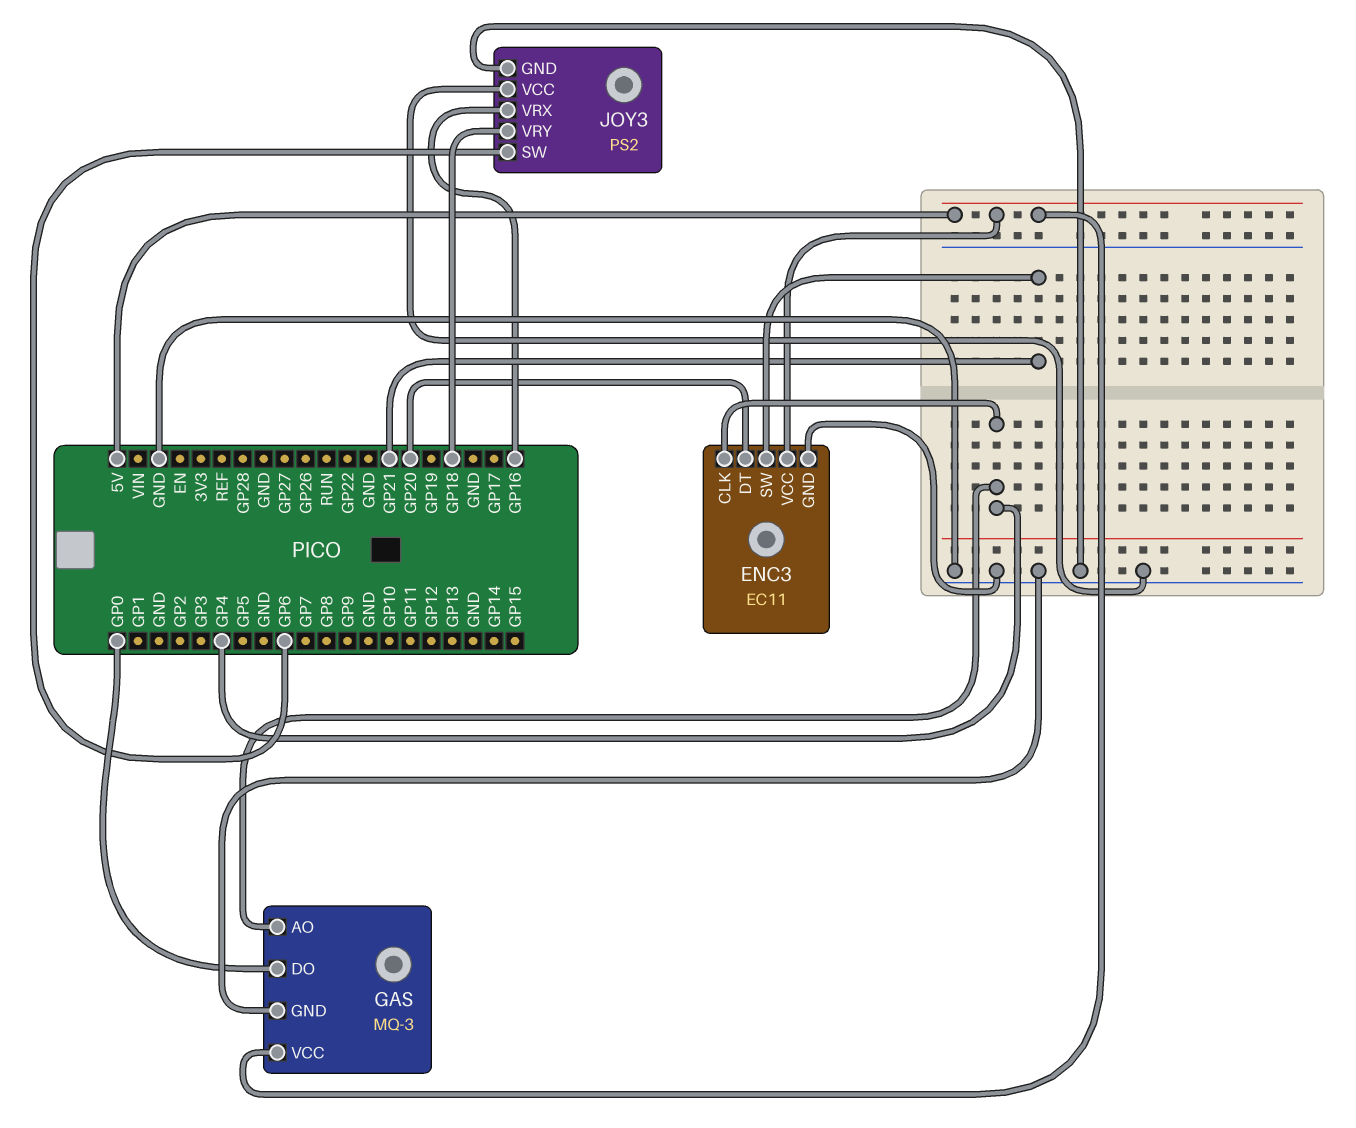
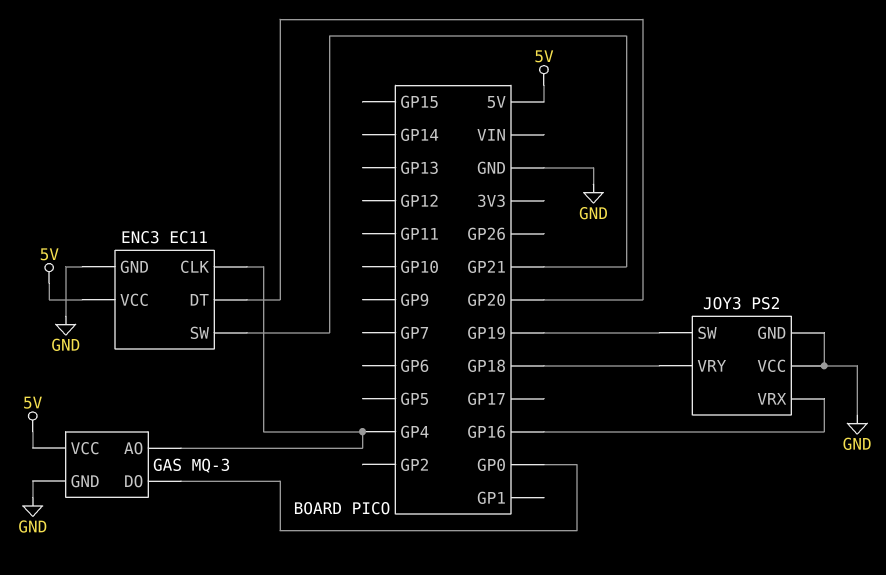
JOY3 pin SW: GP6 -> GP19

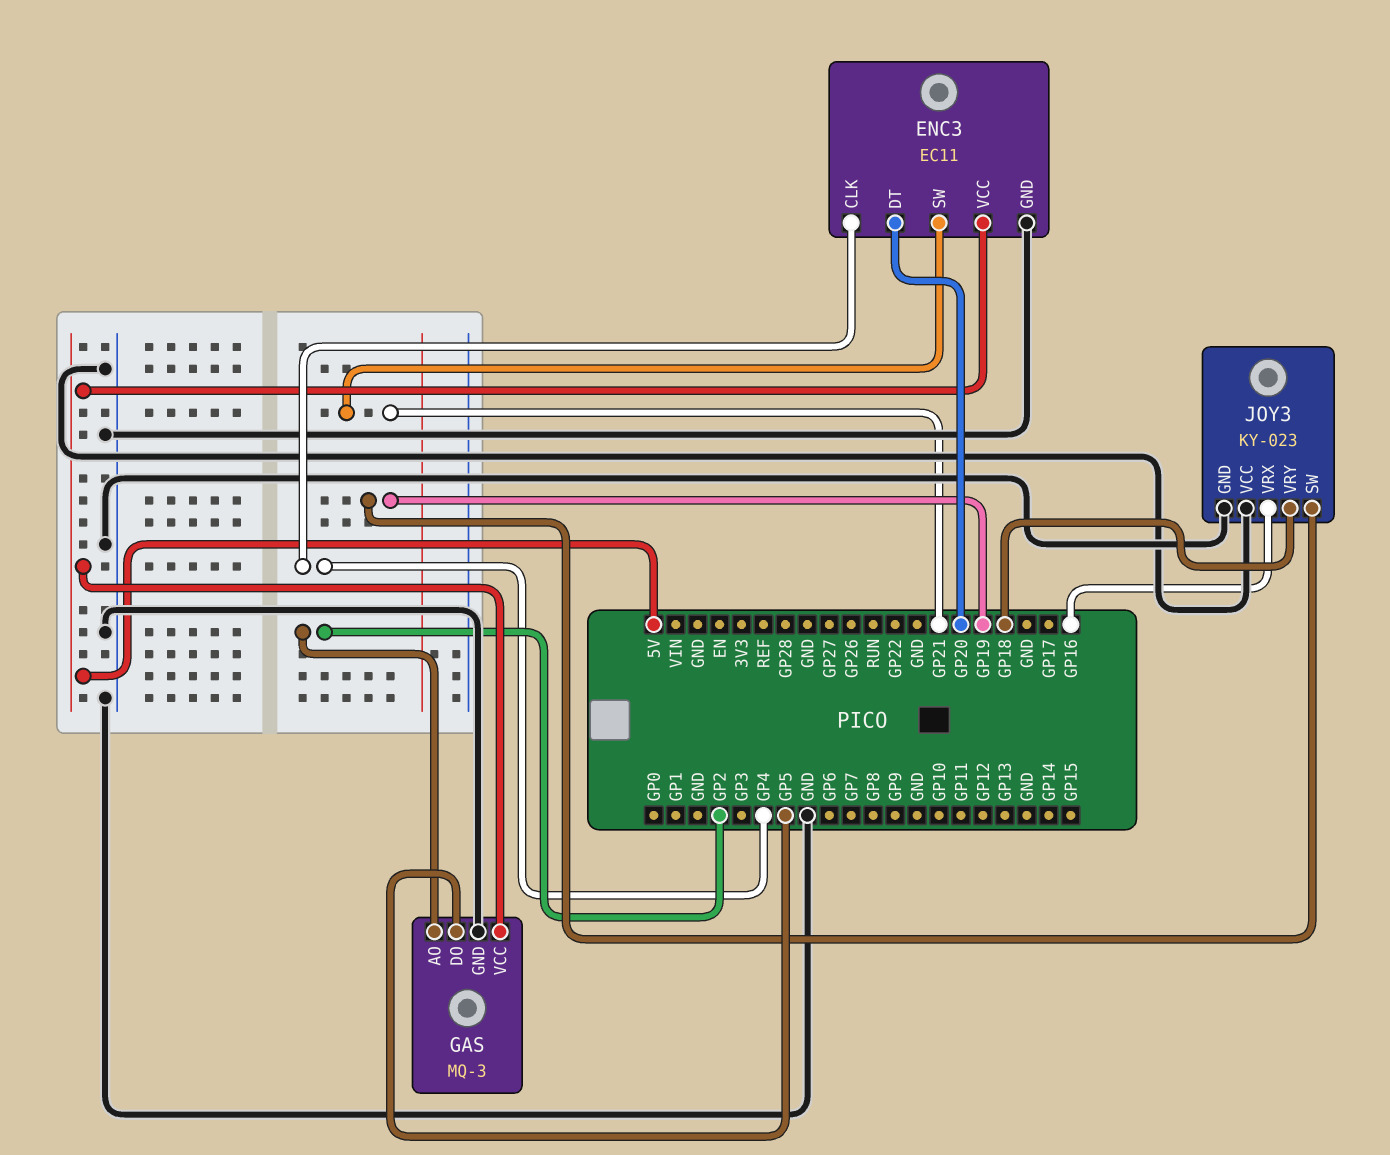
GAS pin AO: GP4 -> GP2
GAS pin DO: GP0 -> GP5
JOY3: PS2 -> KY-023

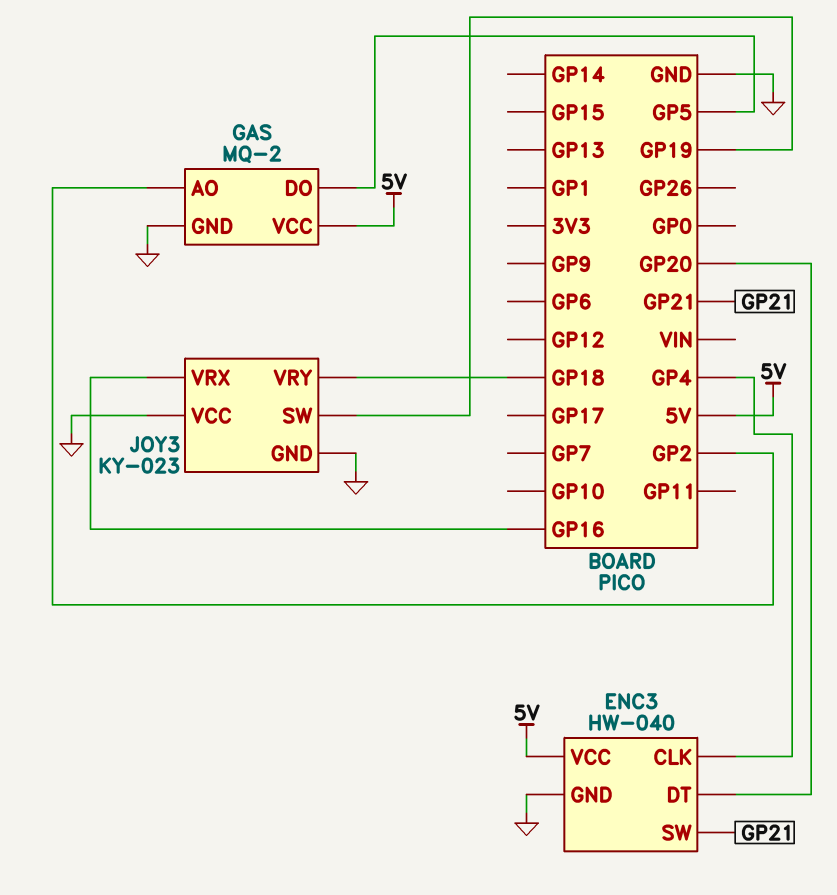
ENC3: EC11 -> HW-040
GAS: MQ-3 -> MQ-2

